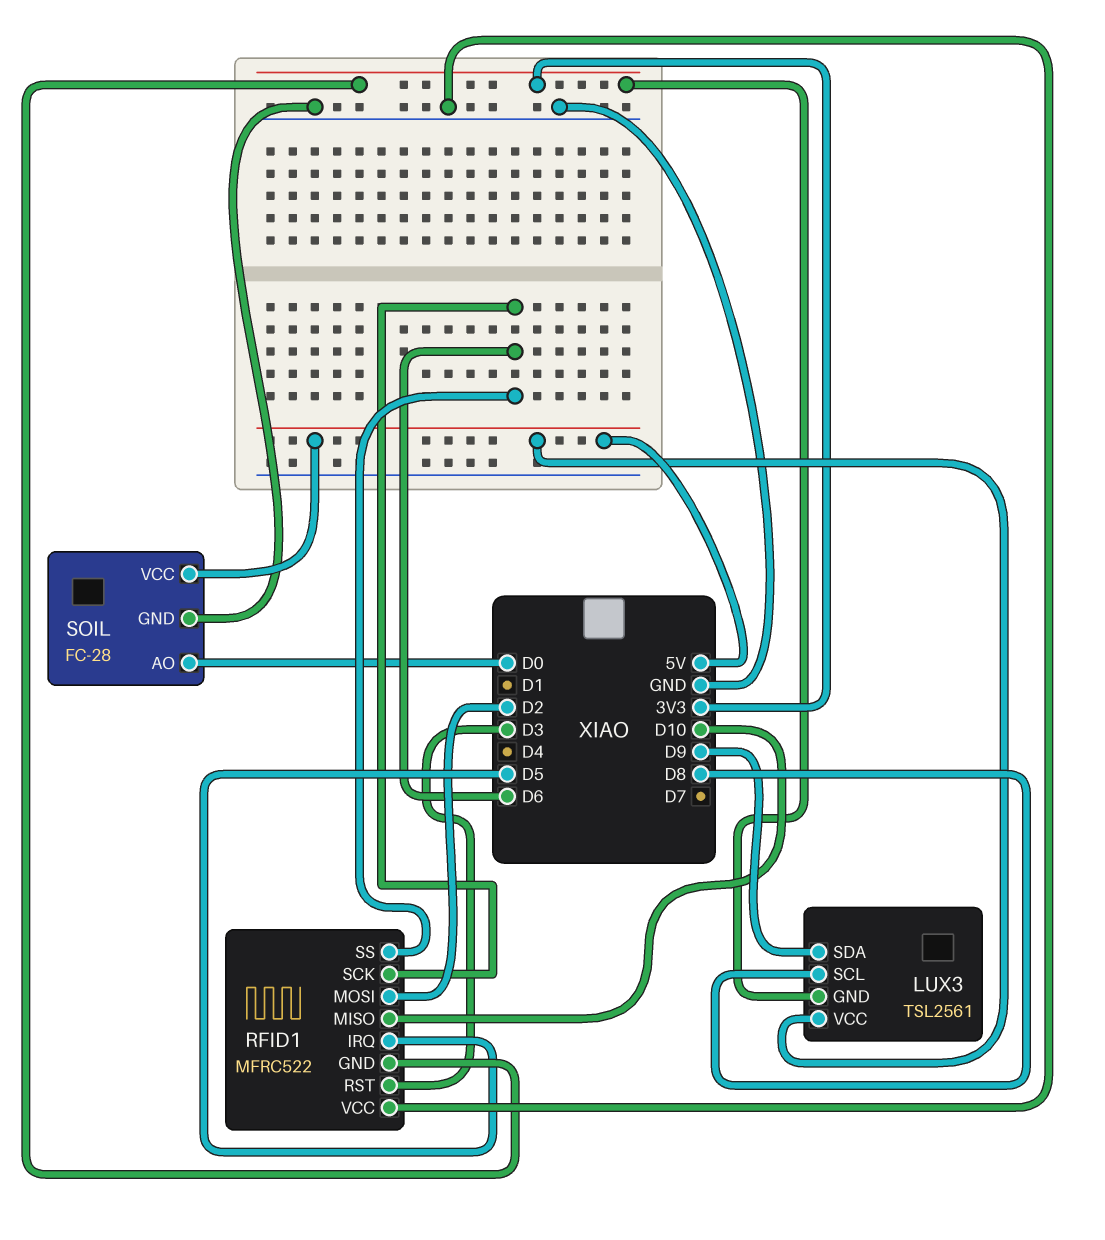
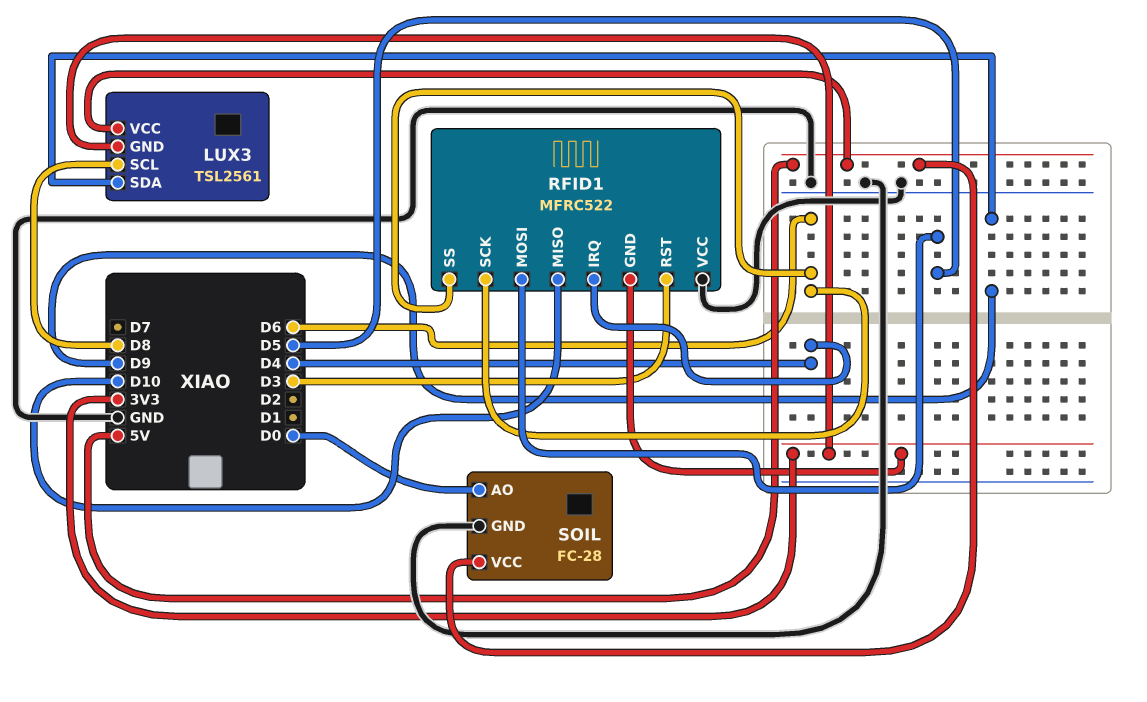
RFID1 pin IRQ: D5 -> D4
RFID1 pin MOSI: D2 -> D5

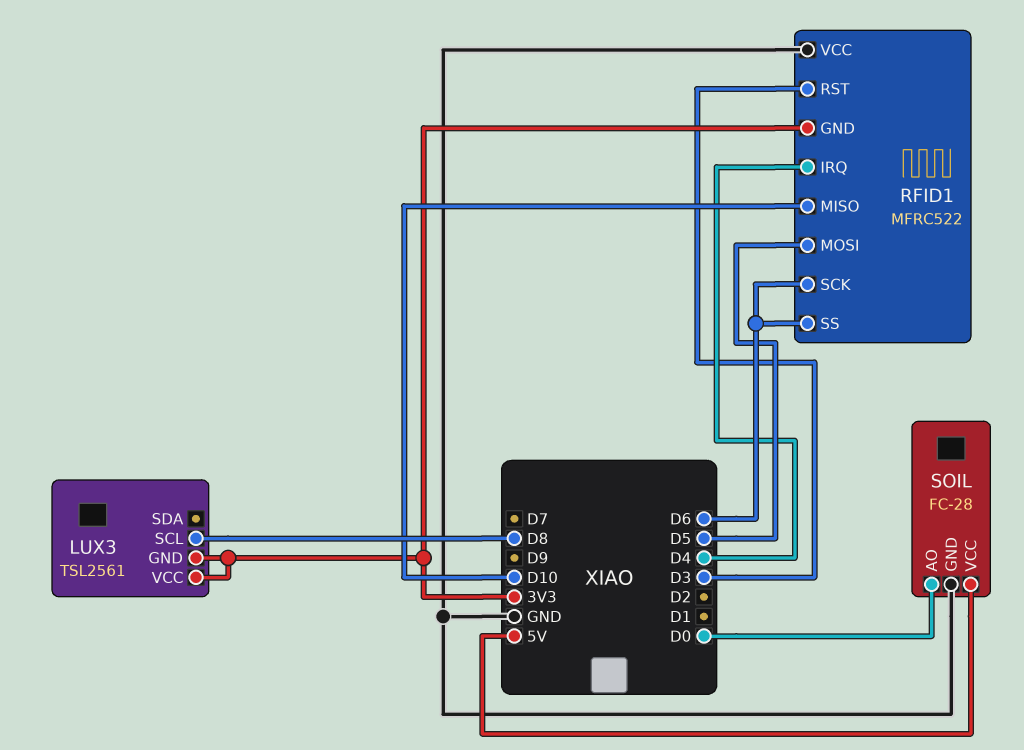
LUX3 pin SDA: D9 -> none
LUX3 pin VCC: 5V -> 3V3

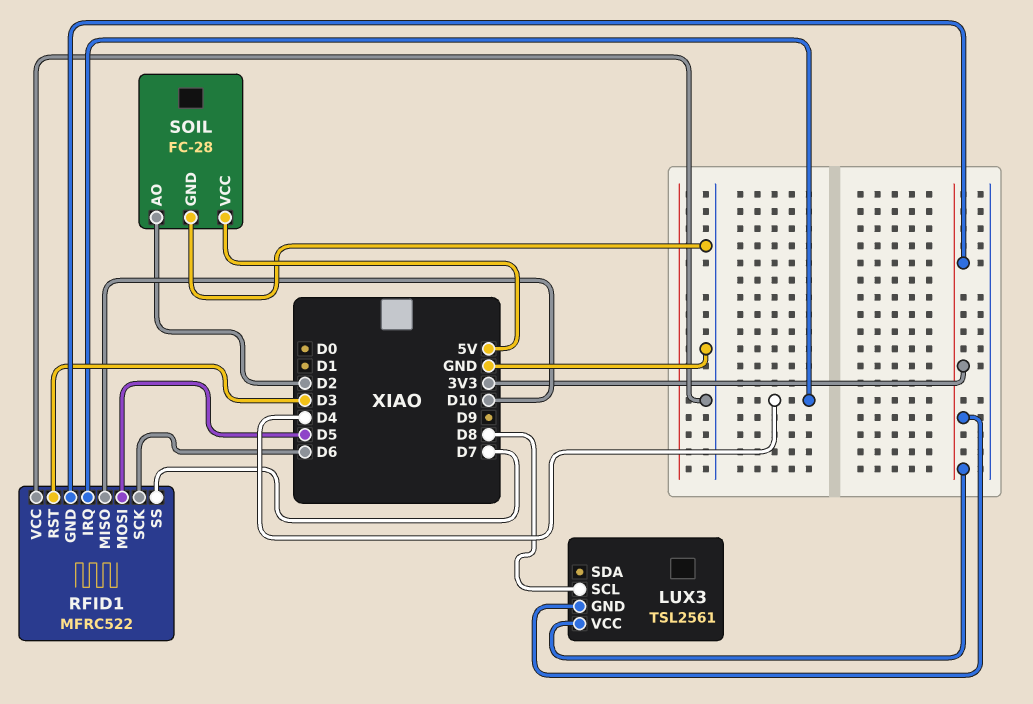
RFID1 pin SS: D6 -> D7
SOIL pin AO: D0 -> D2

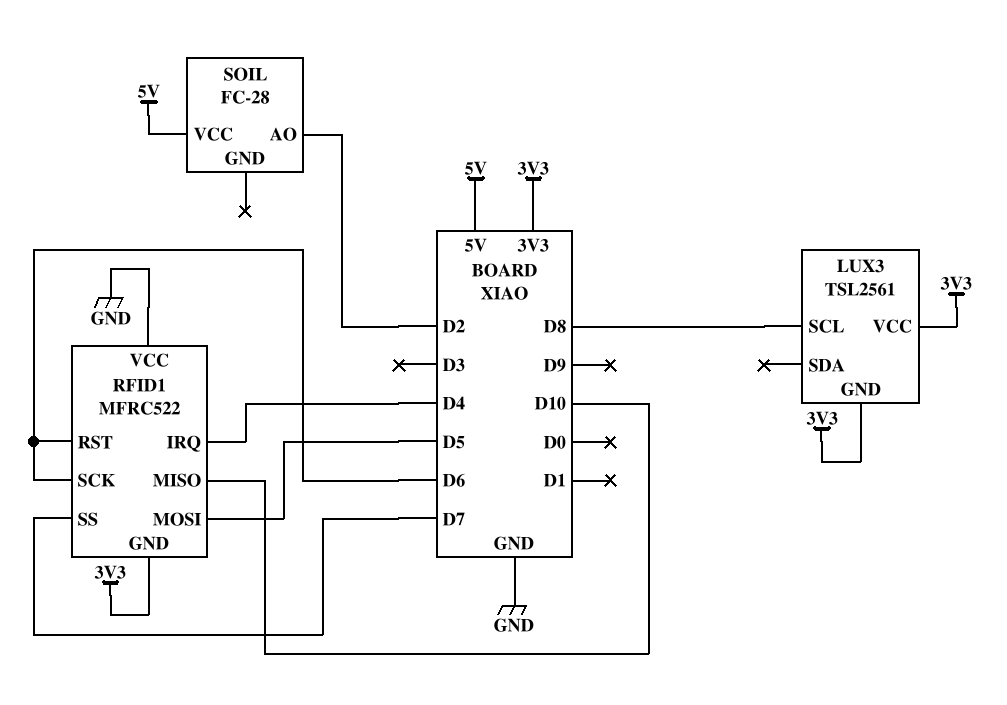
RFID1 pin RST: D3 -> D6
SOIL pin GND: GND -> none

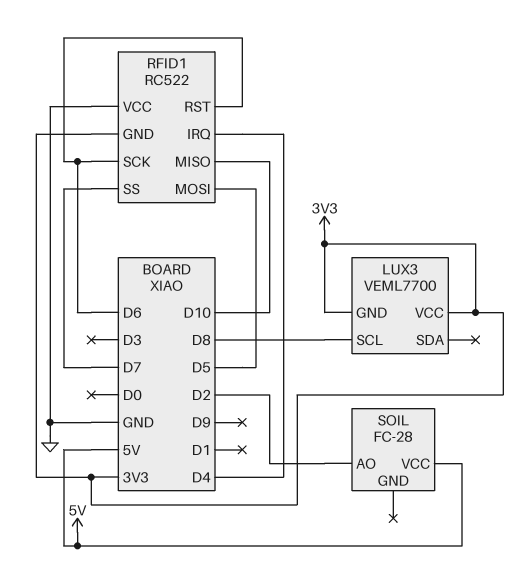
LUX3: TSL2561 -> VEML7700
RFID1: MFRC522 -> RC522

